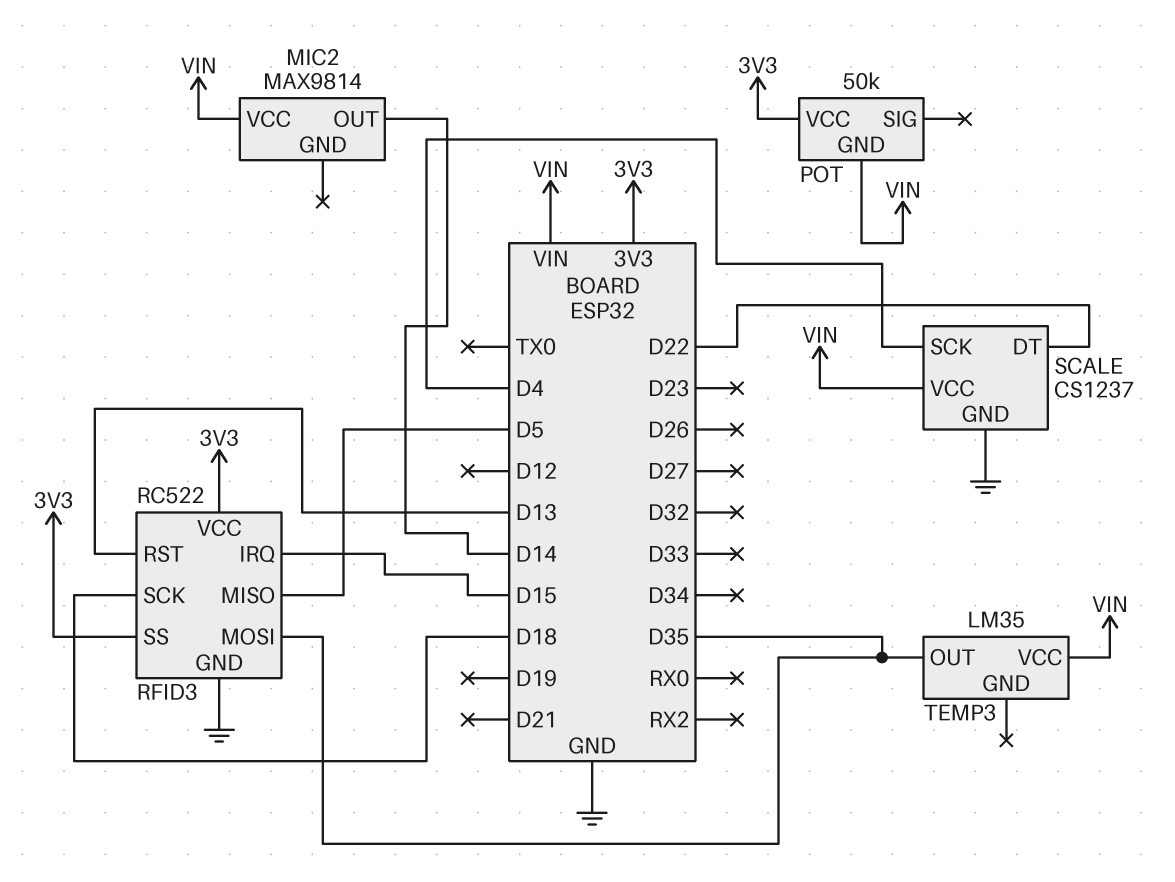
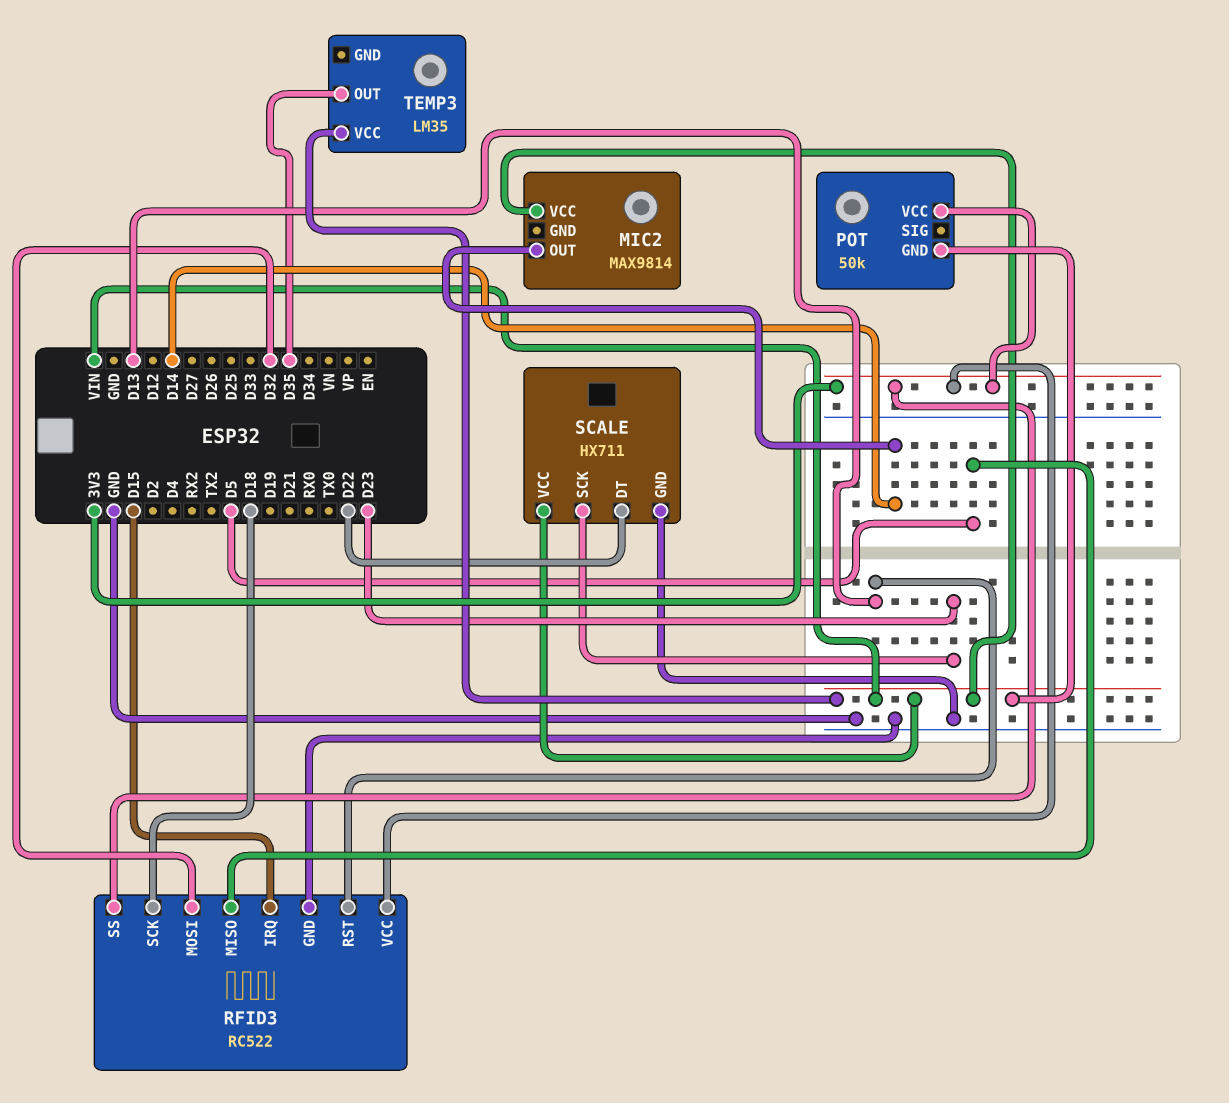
RFID3 pin MOSI: D35 -> D32
SCALE: CS1237 -> HX711
SCALE pin SCK: D4 -> D23

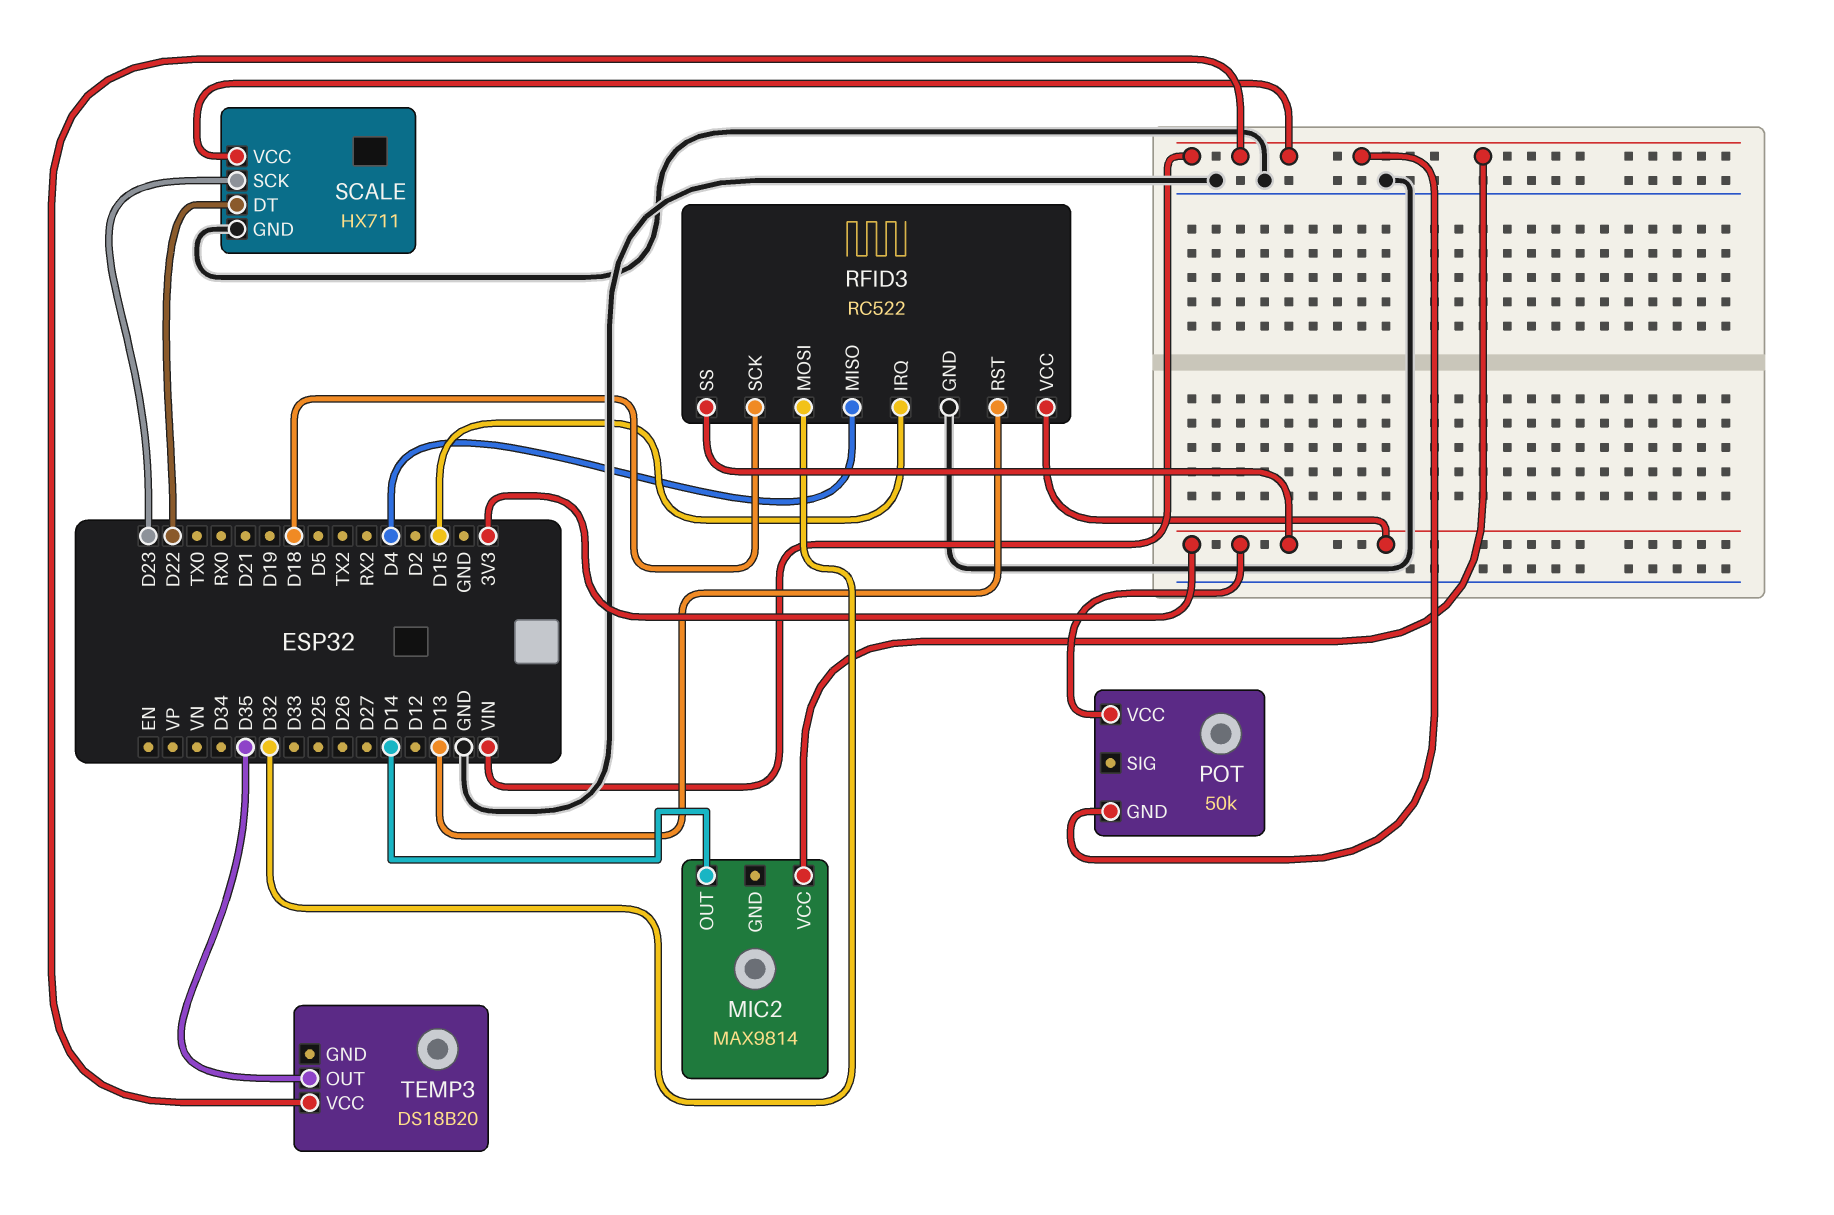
RFID3 pin MISO: D5 -> D4
TEMP3: LM35 -> DS18B20

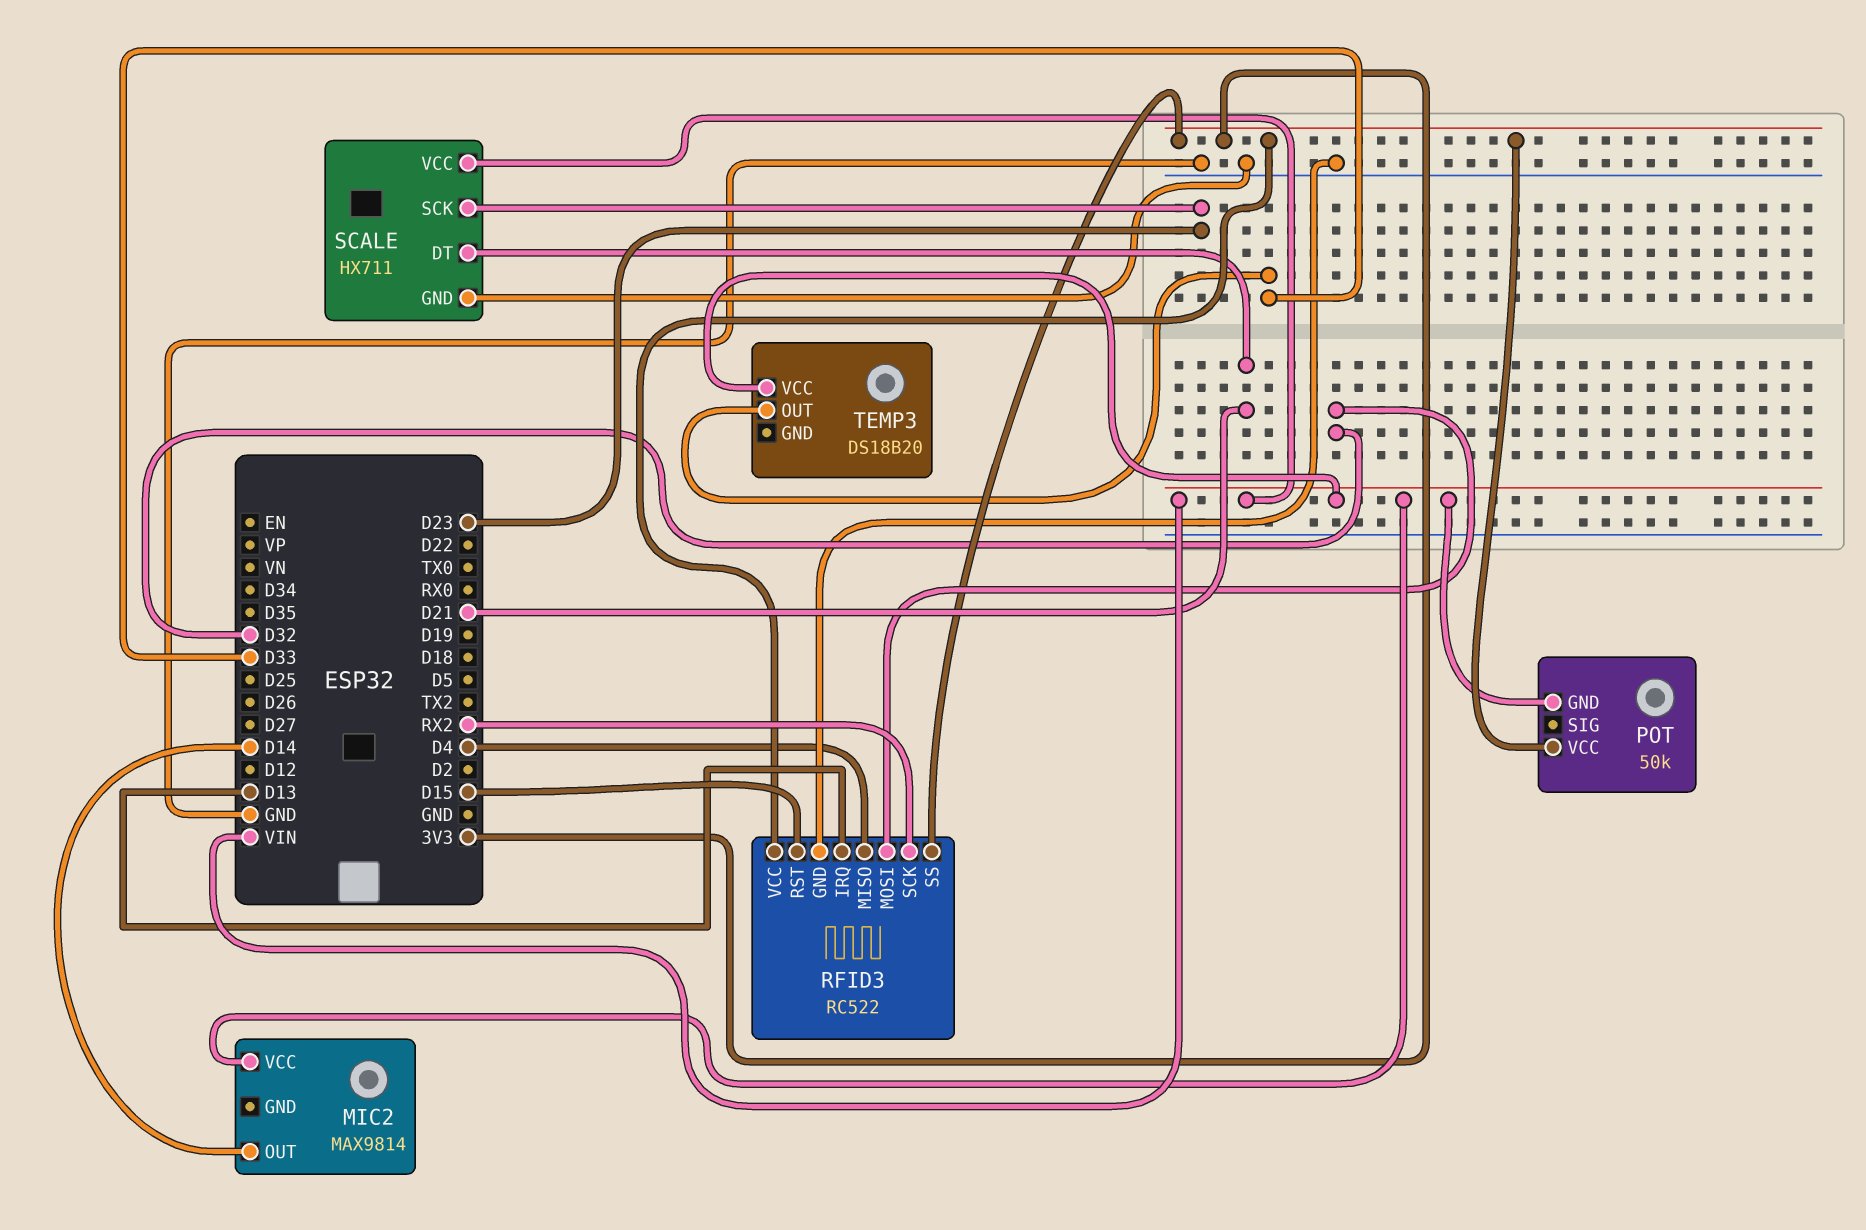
RFID3 pin IRQ: D15 -> D13
RFID3 pin RST: D13 -> D15
RFID3 pin SCK: D18 -> RX2
SCALE pin DT: D22 -> D21
TEMP3 pin OUT: D35 -> D33

